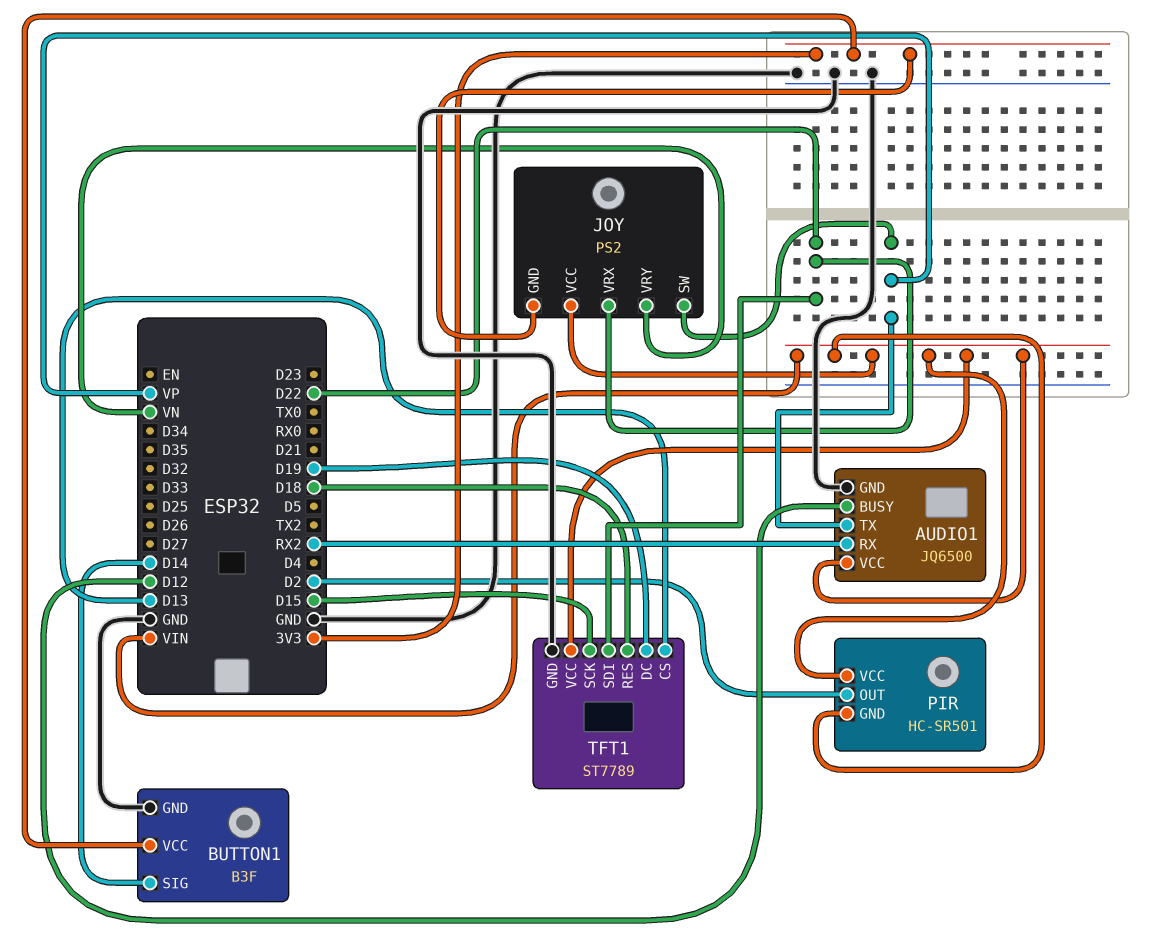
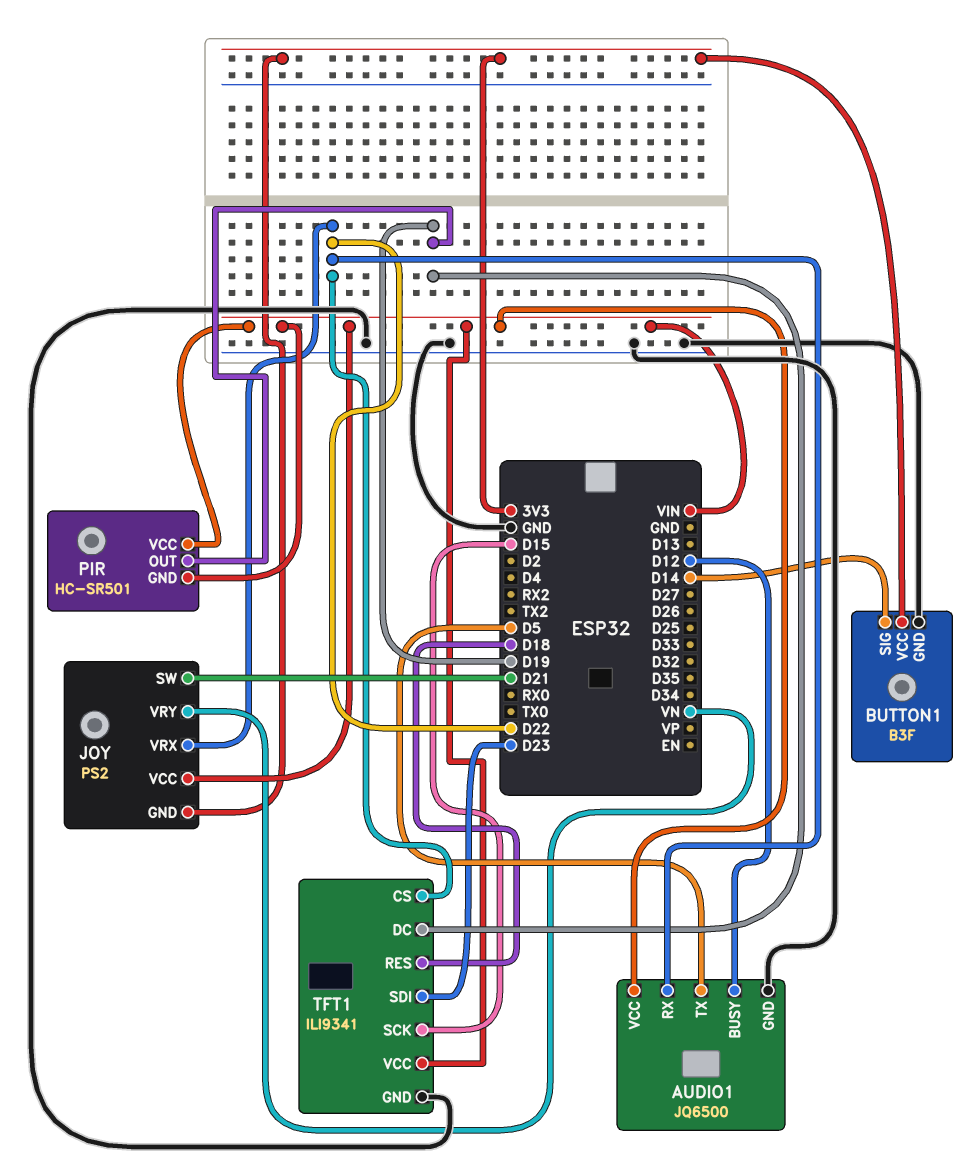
AUDIO1 pin RX: RX2 -> D22
AUDIO1 pin TX: VP -> D5
JOY pin SW: VP -> D21
PIR pin OUT: D2 -> D19
TFT1: ST7789 -> ILI9341
TFT1 pin CS: D13 -> D22
TFT1 pin SDI: D22 -> D23

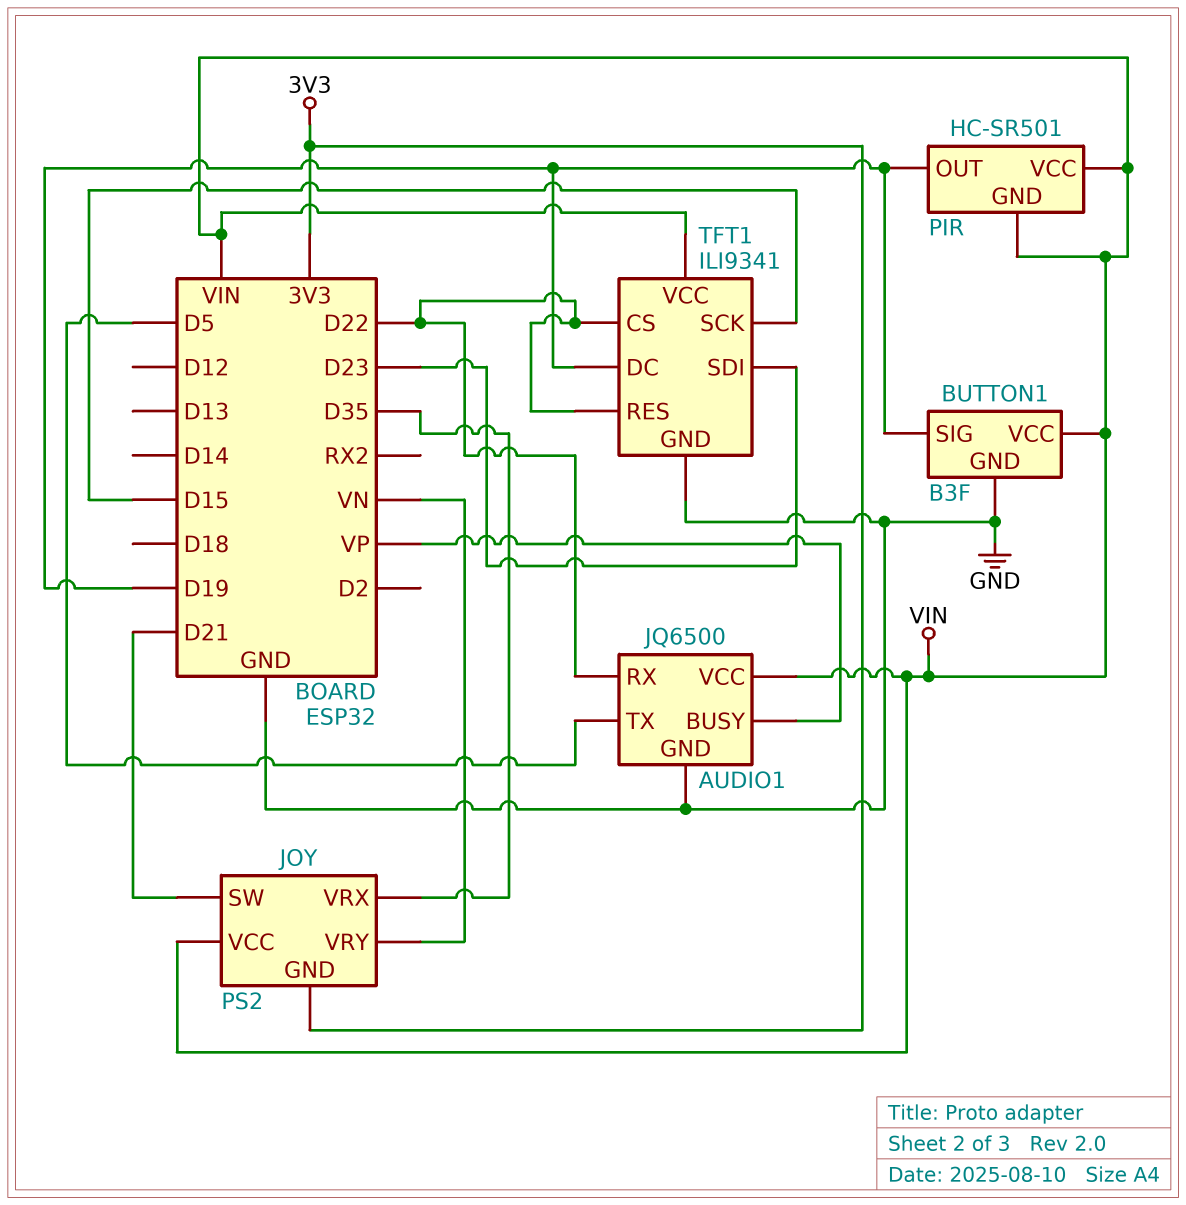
AUDIO1 pin BUSY: D12 -> VP
BUTTON1 pin SIG: D14 -> D19
BUTTON1 pin VCC: 3V3 -> VIN
JOY pin VRX: D22 -> D35
TFT1 pin RES: D18 -> D22

